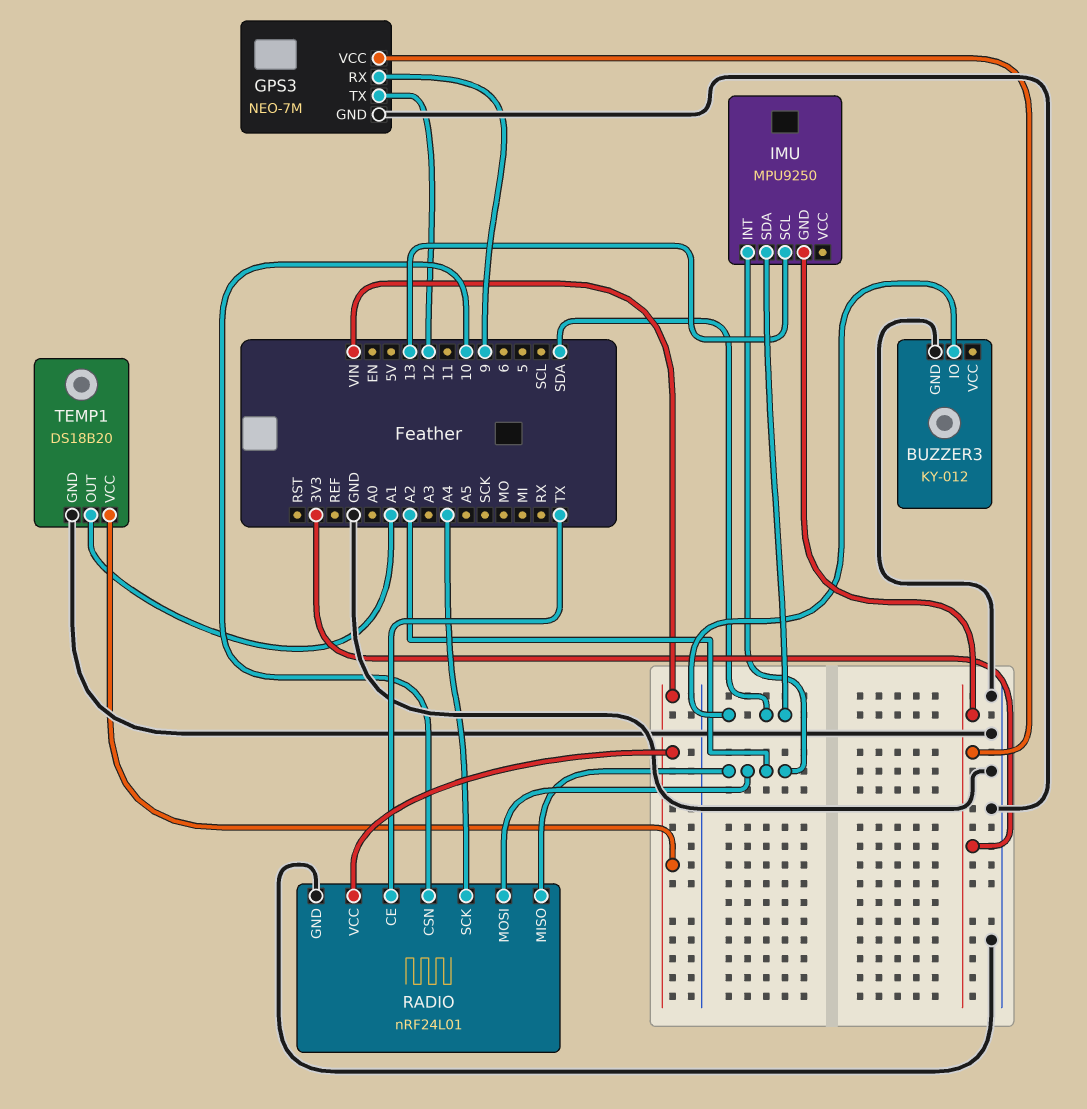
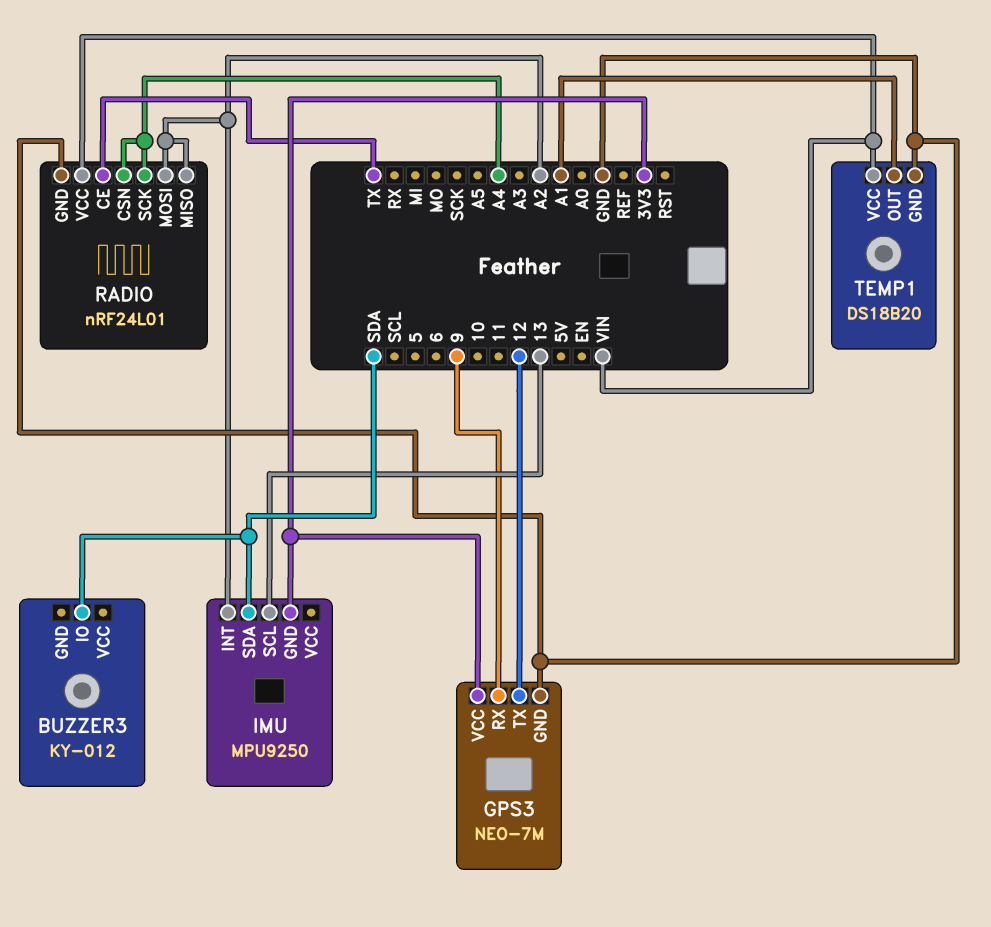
BUZZER3 pin GND: GND -> none
RADIO pin CSN: 10 -> A4

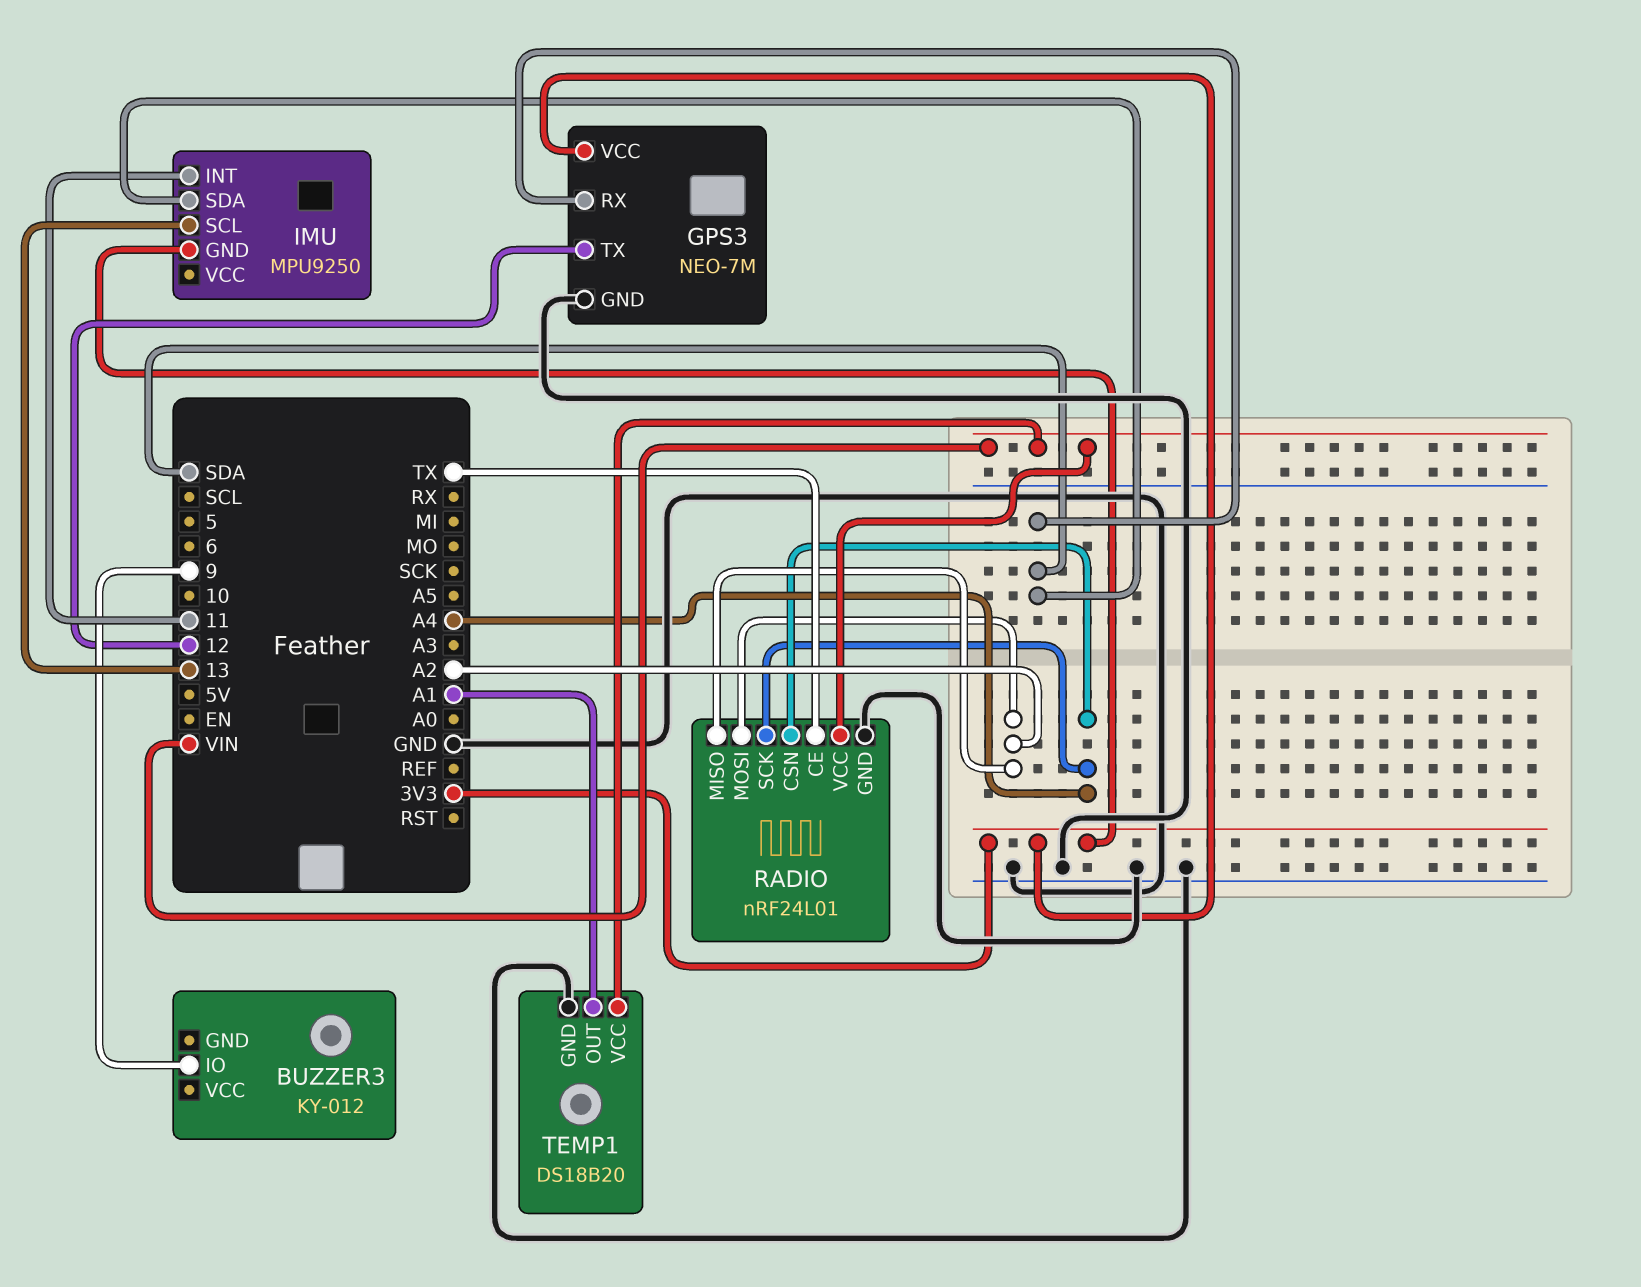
BUZZER3 pin IO: SDA -> 9
GPS3 pin RX: 9 -> SDA
IMU pin INT: A2 -> 11

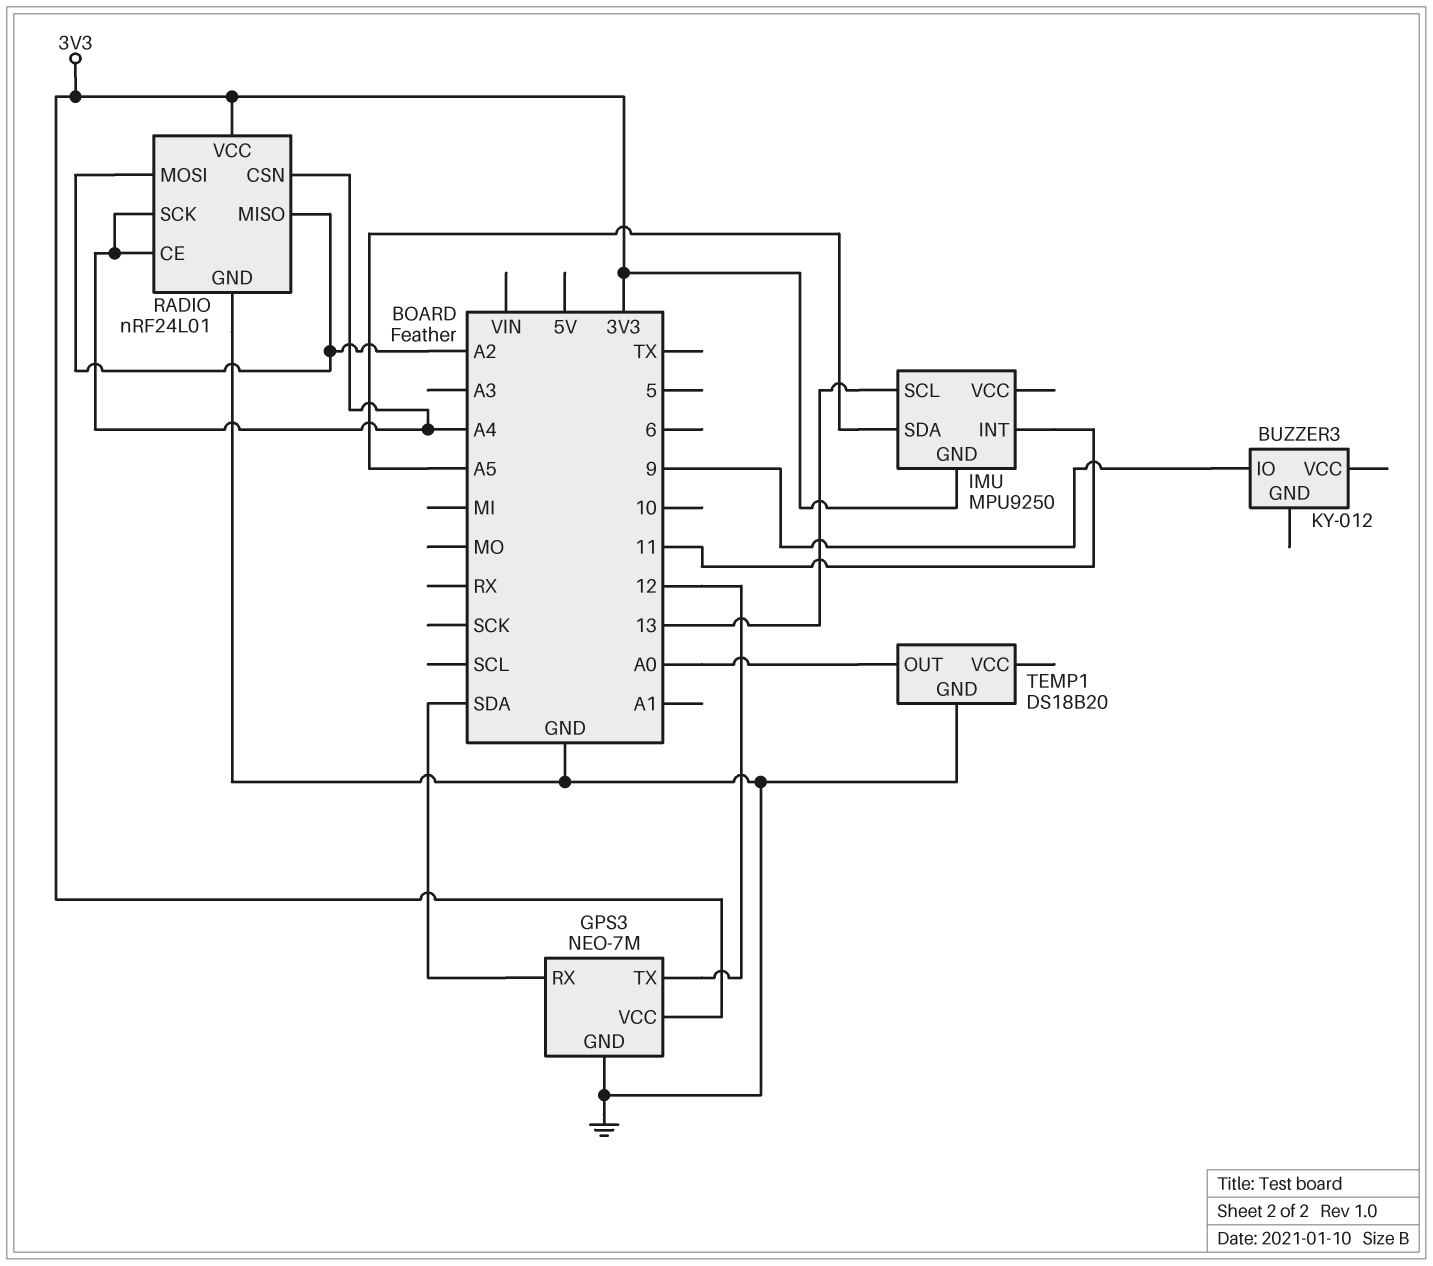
IMU pin SDA: SDA -> A5
RADIO pin CE: TX -> A4
RADIO pin VCC: VIN -> 3V3
TEMP1 pin OUT: A1 -> A0
TEMP1 pin VCC: VIN -> none

